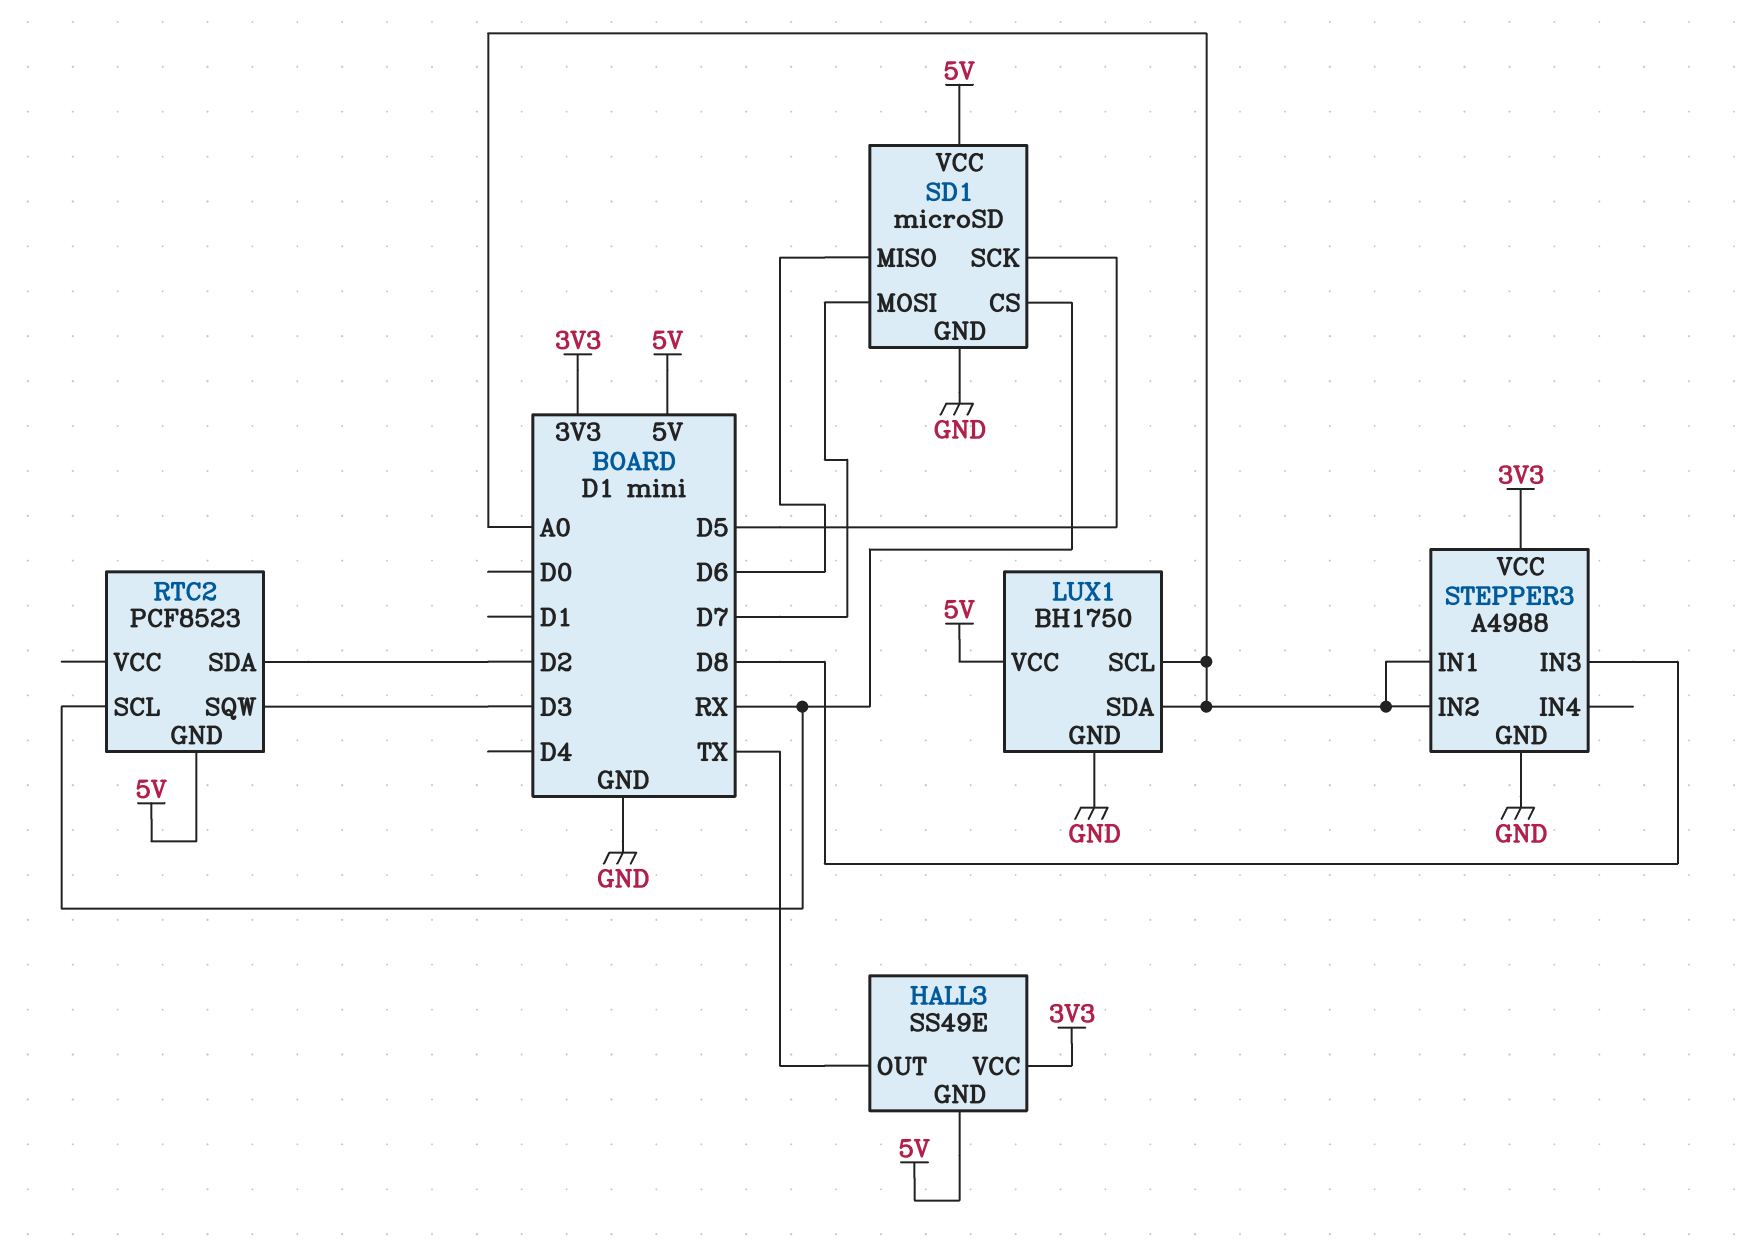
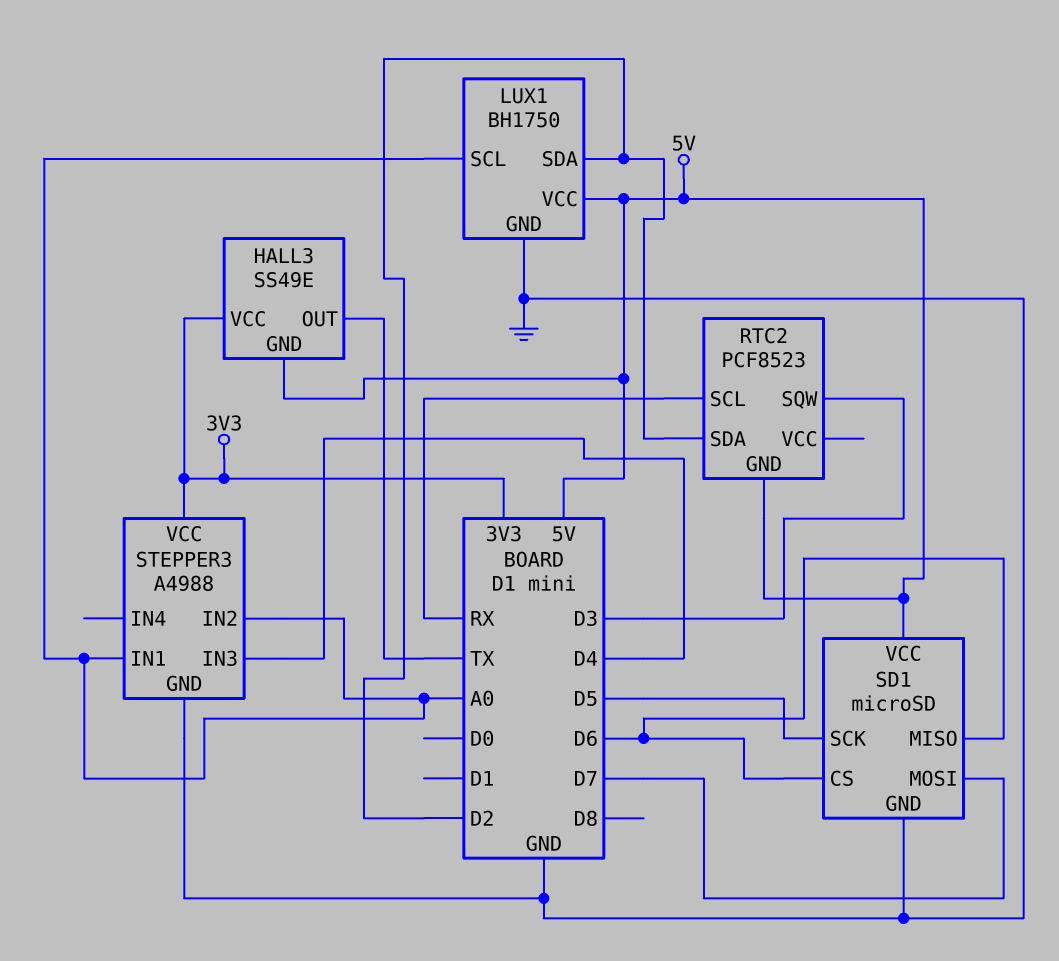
LUX1 pin SDA: A0 -> D2
SD1 pin CS: RX -> D6
STEPPER3 pin IN3: D8 -> D4

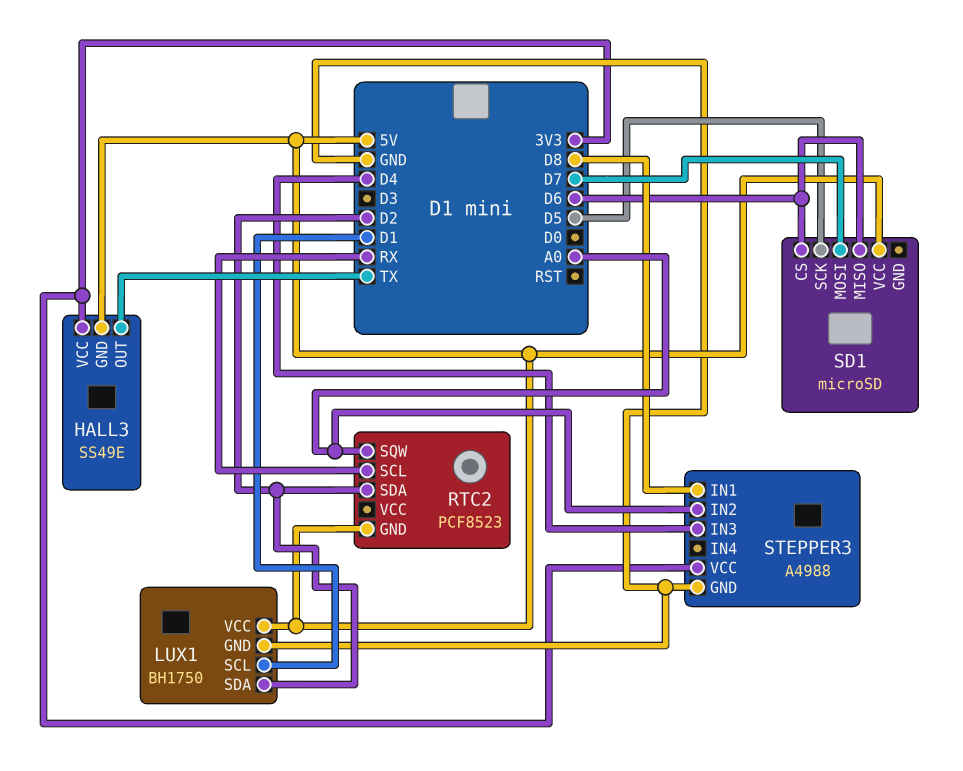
LUX1 pin SCL: A0 -> D1
RTC2 pin SQW: D3 -> A0
SD1 pin GND: GND -> none
STEPPER3 pin IN1: A0 -> D8

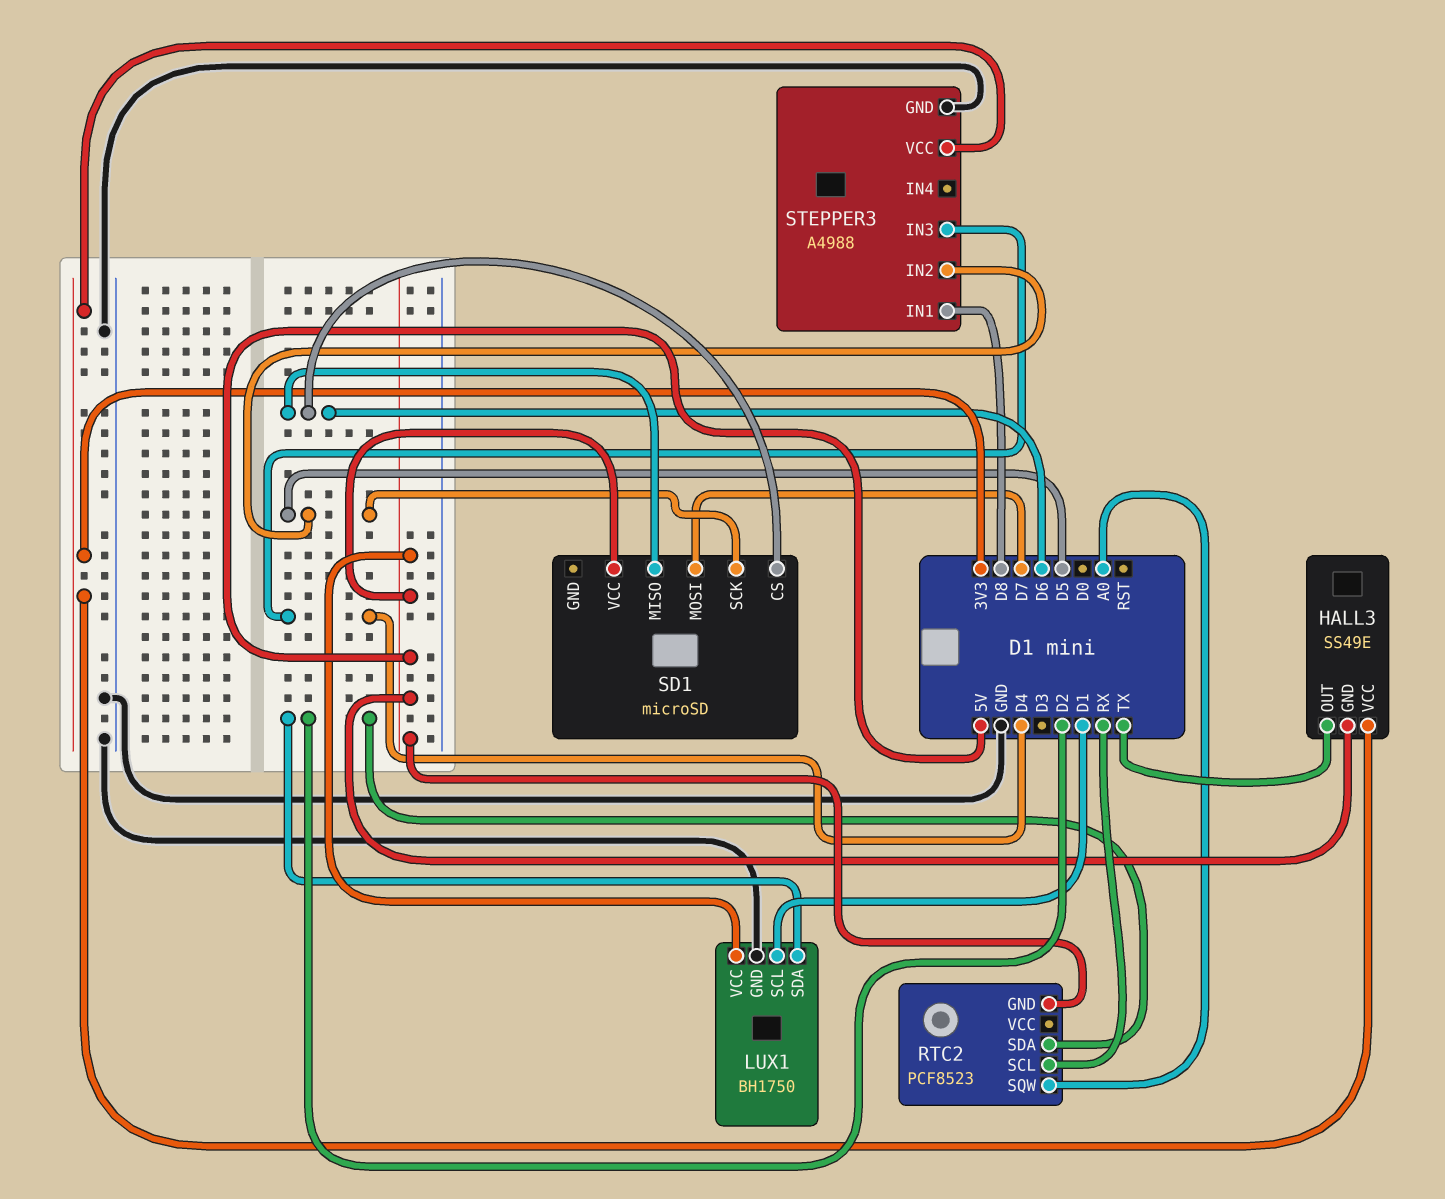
STEPPER3 pin IN2: A0 -> D5

